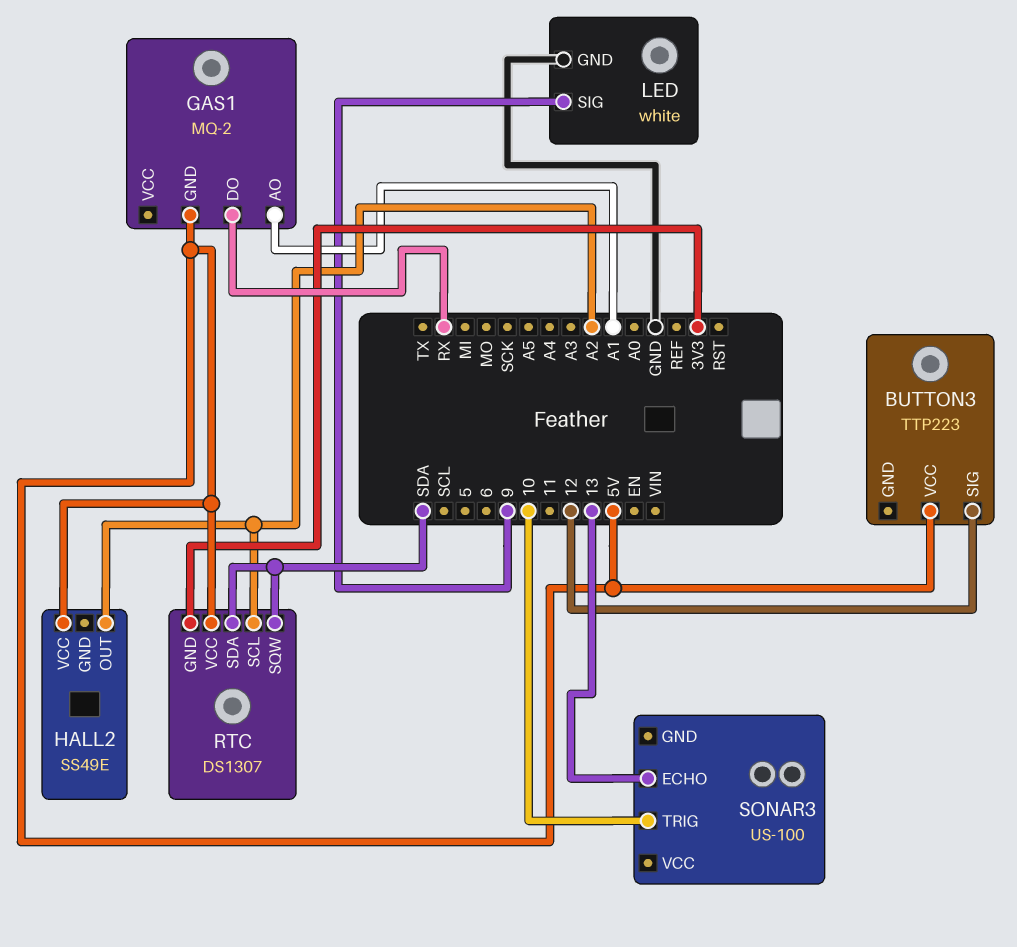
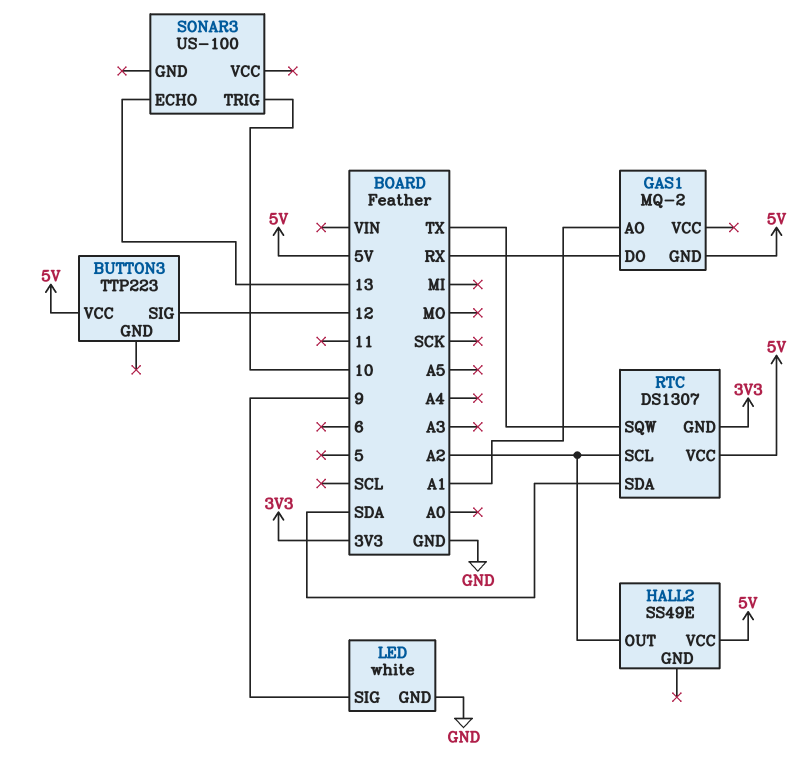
RTC pin SQW: SDA -> TX

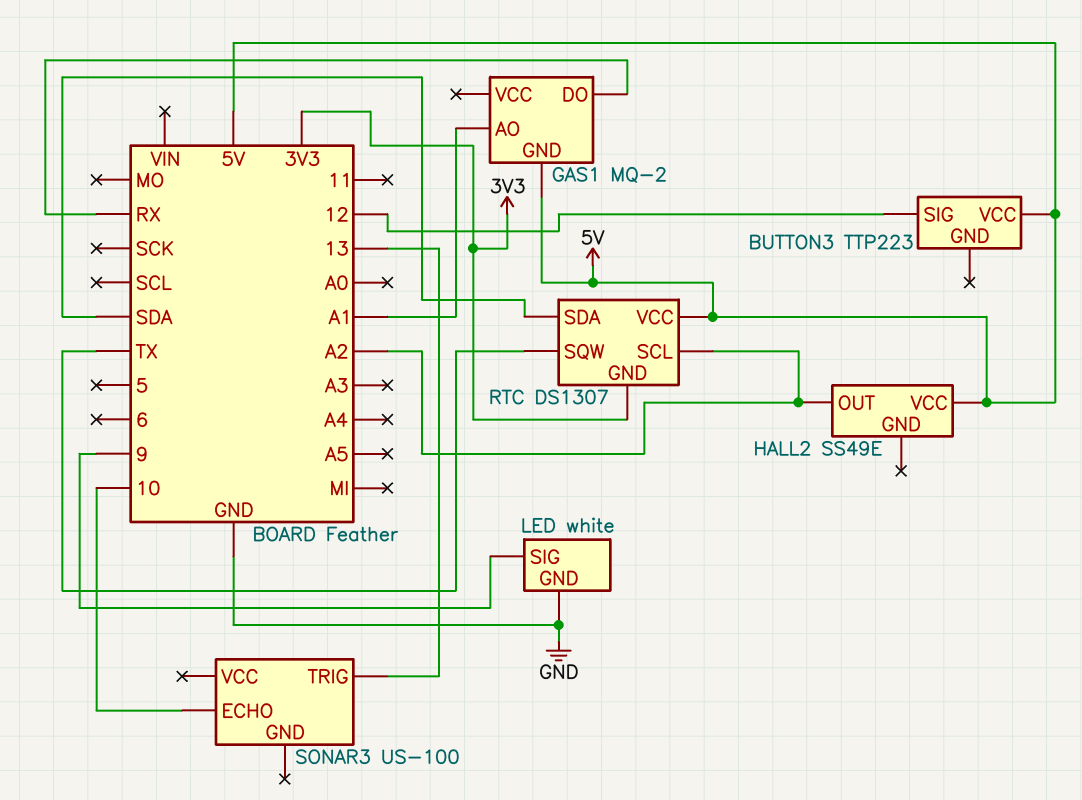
SONAR3 pin ECHO: 13 -> 10
SONAR3 pin TRIG: 10 -> 13

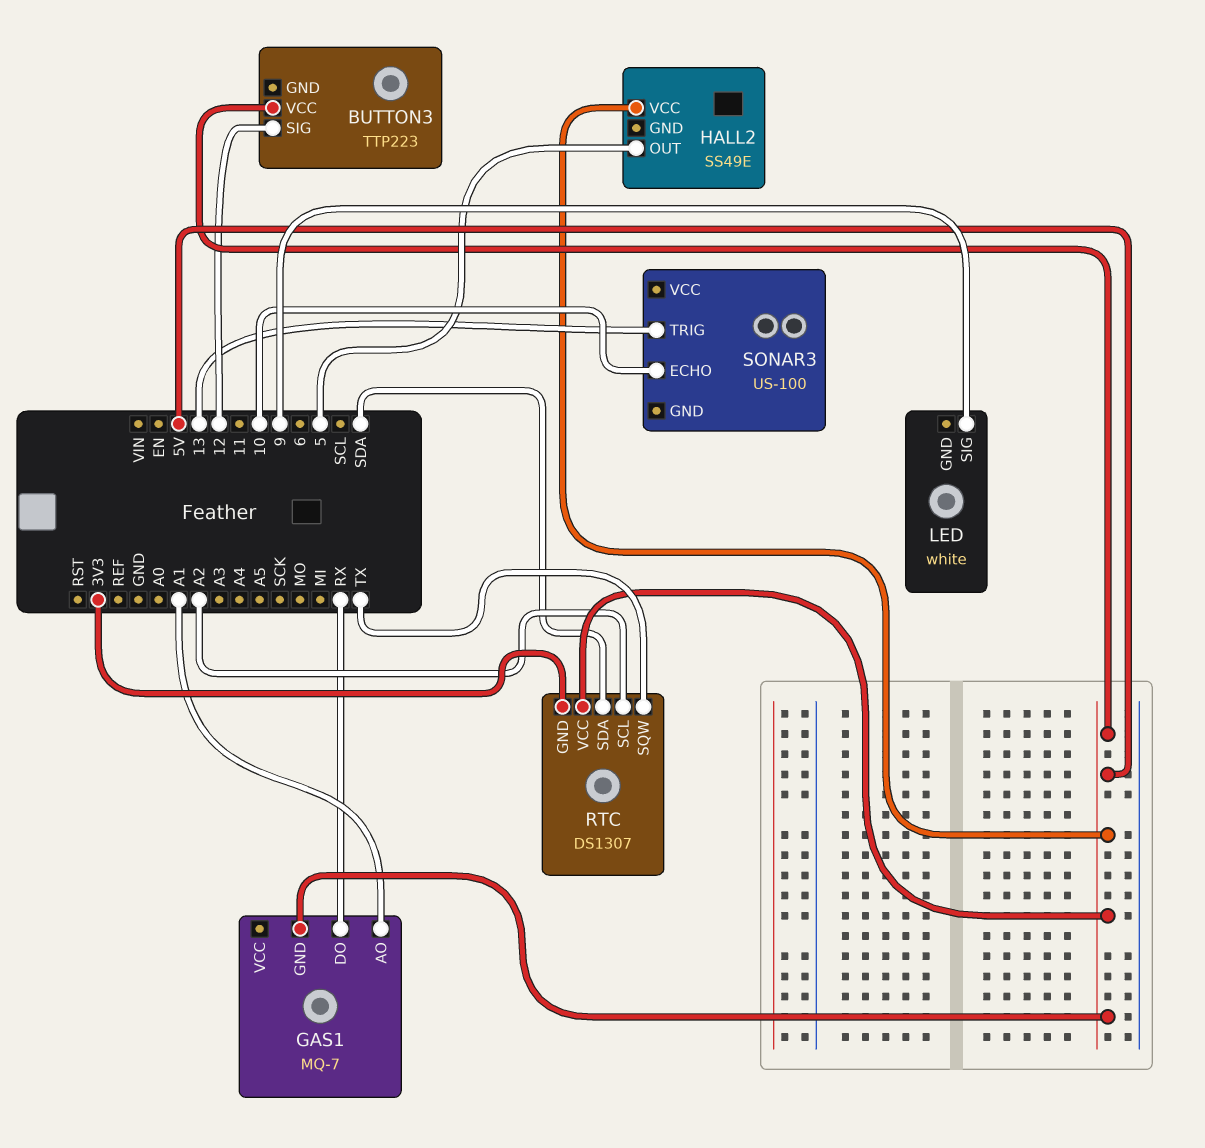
GAS1: MQ-2 -> MQ-7
HALL2 pin OUT: A2 -> 5
LED pin GND: GND -> none

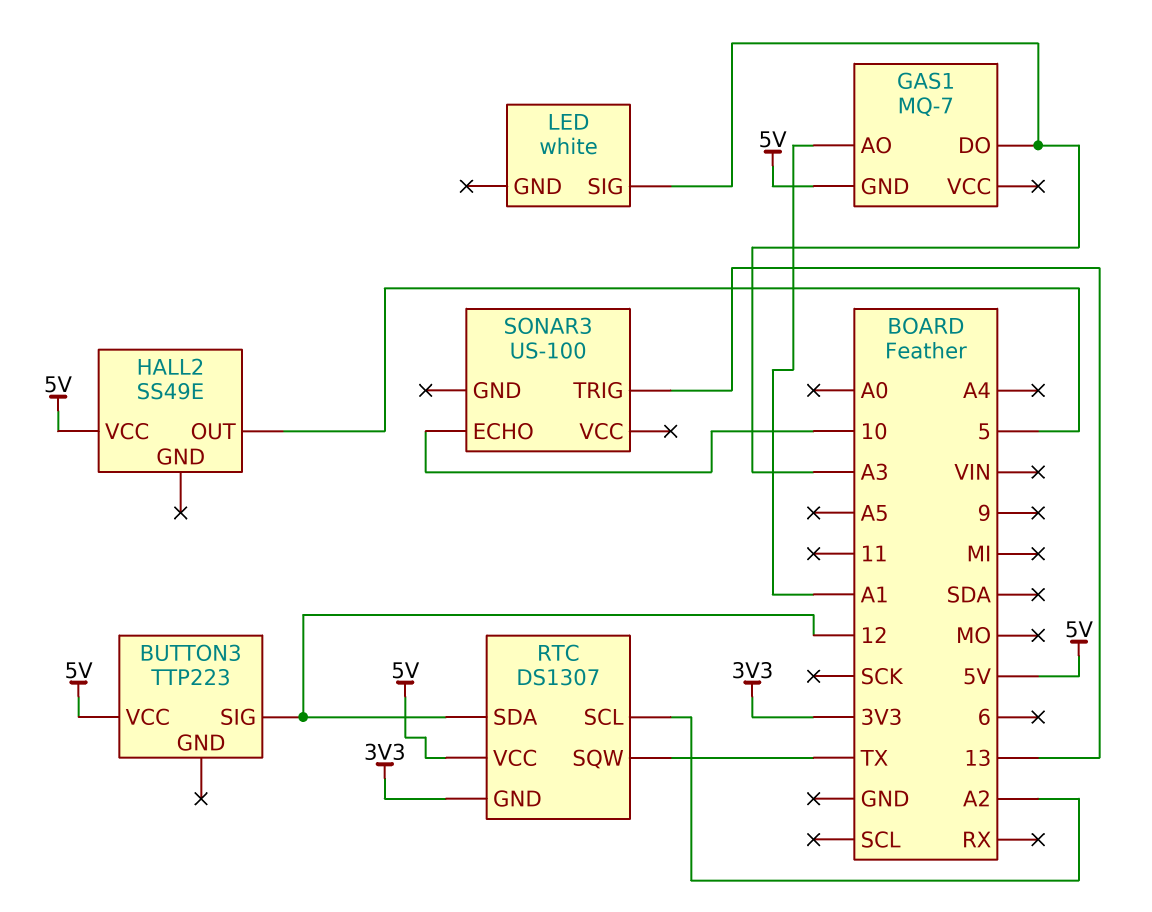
GAS1 pin DO: RX -> A3
LED pin SIG: 9 -> A3
RTC pin SDA: SDA -> 12

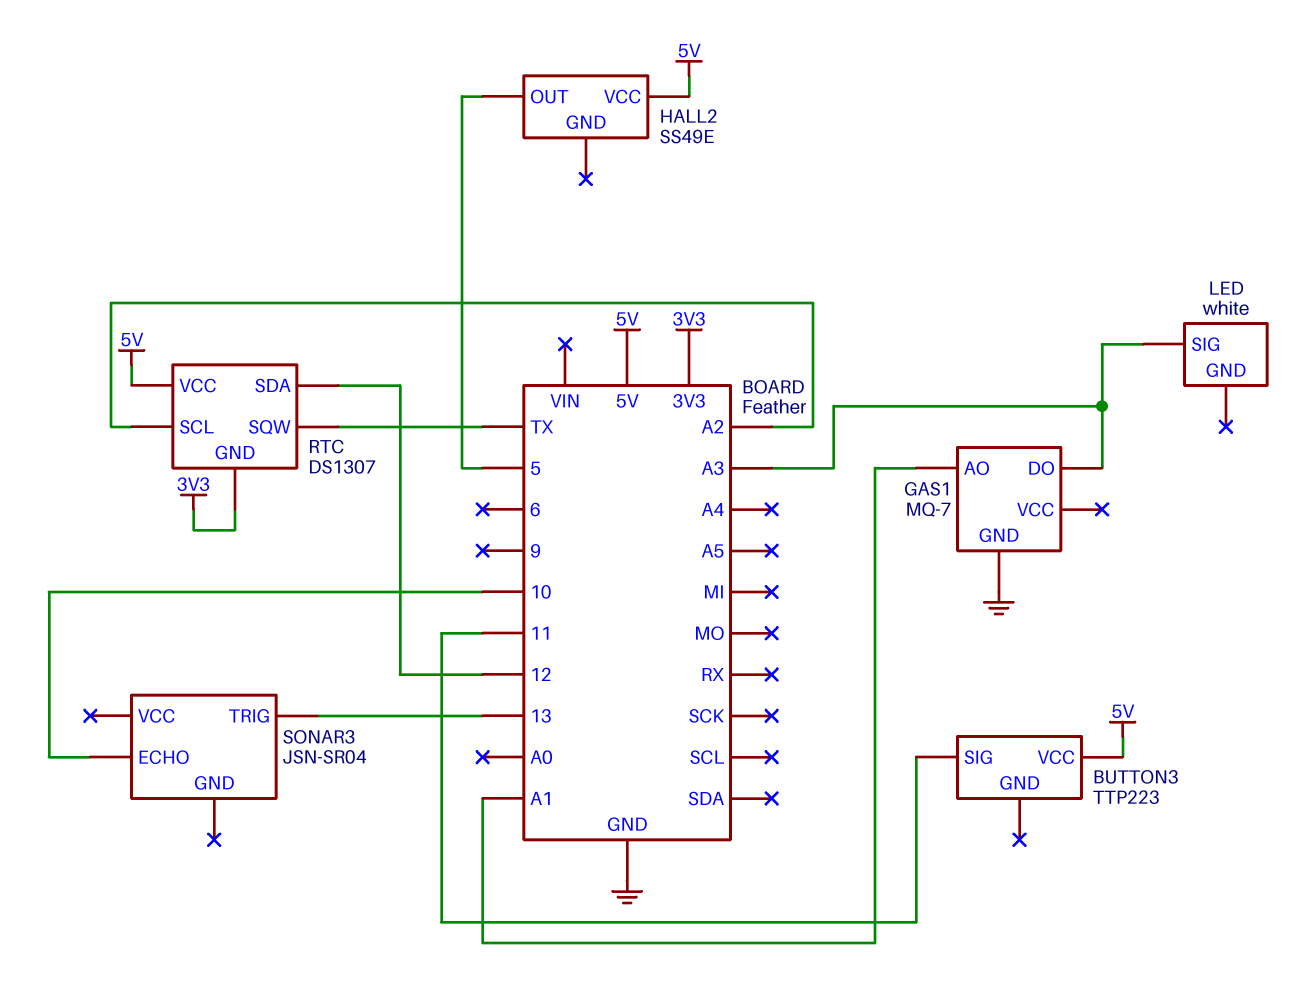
BUTTON3 pin SIG: 12 -> 11
GAS1 pin GND: 5V -> GND
SONAR3: US-100 -> JSN-SR04

